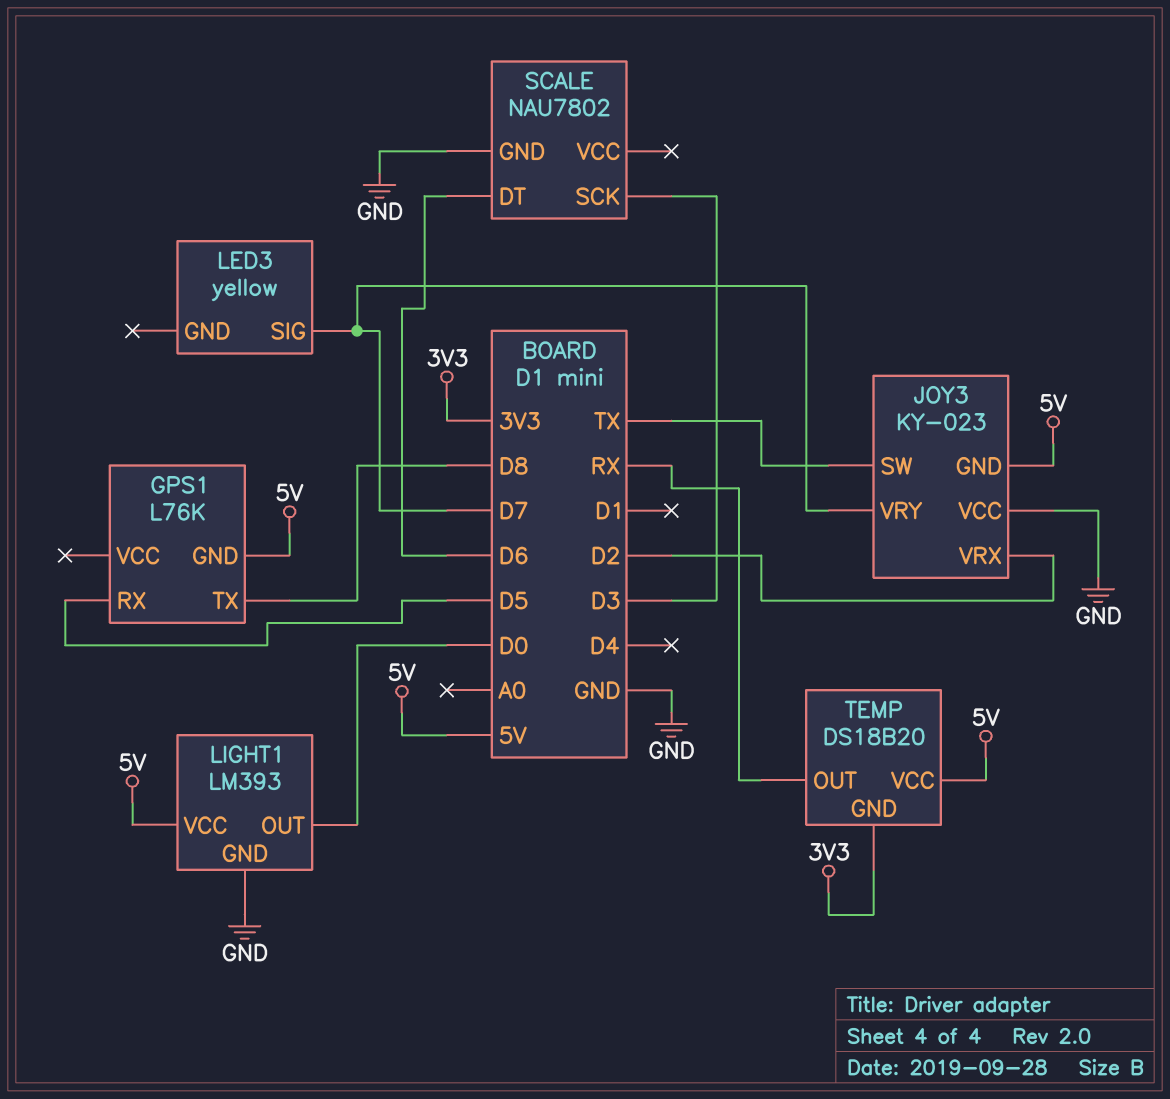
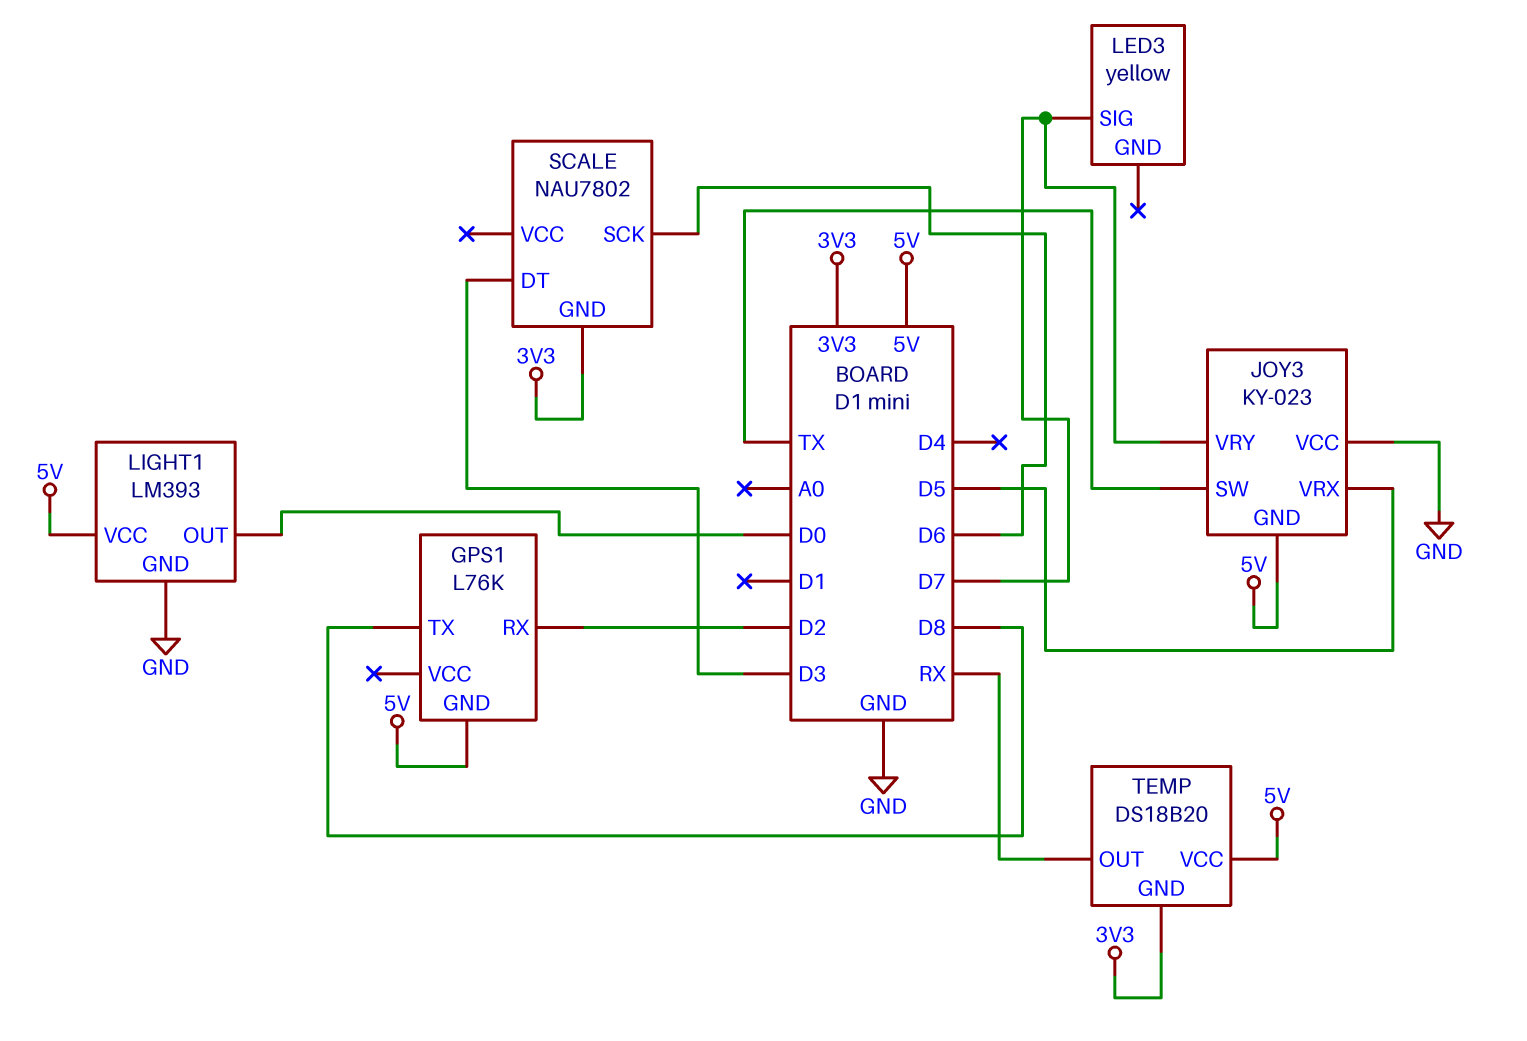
GPS1 pin RX: D5 -> D2
JOY3 pin VRX: D2 -> D5
SCALE pin DT: D6 -> D3
SCALE pin GND: GND -> 3V3
SCALE pin SCK: D3 -> D6

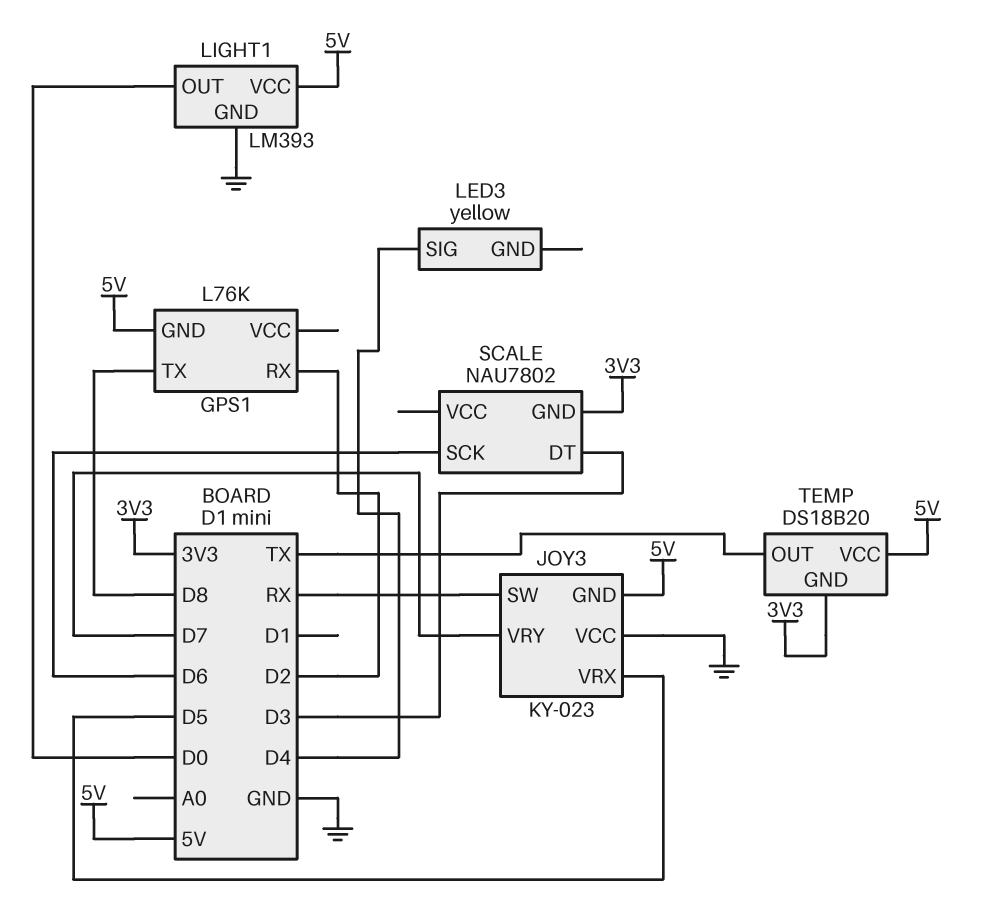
JOY3 pin SW: TX -> RX
LED3 pin SIG: D7 -> D4
TEMP pin OUT: RX -> TX

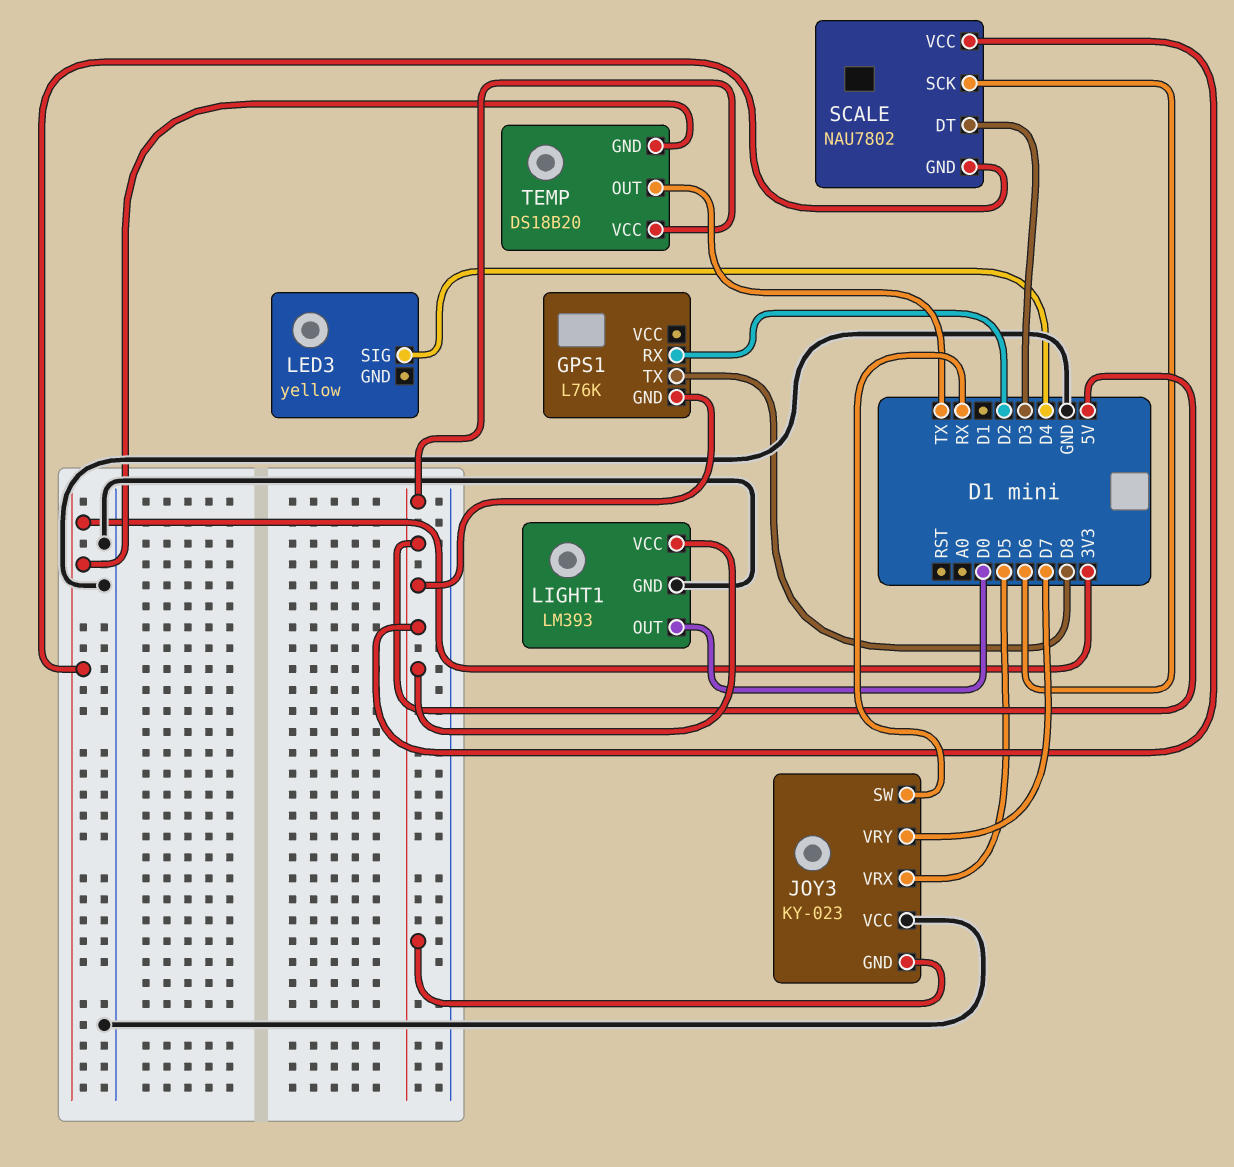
SCALE pin VCC: none -> 5V

